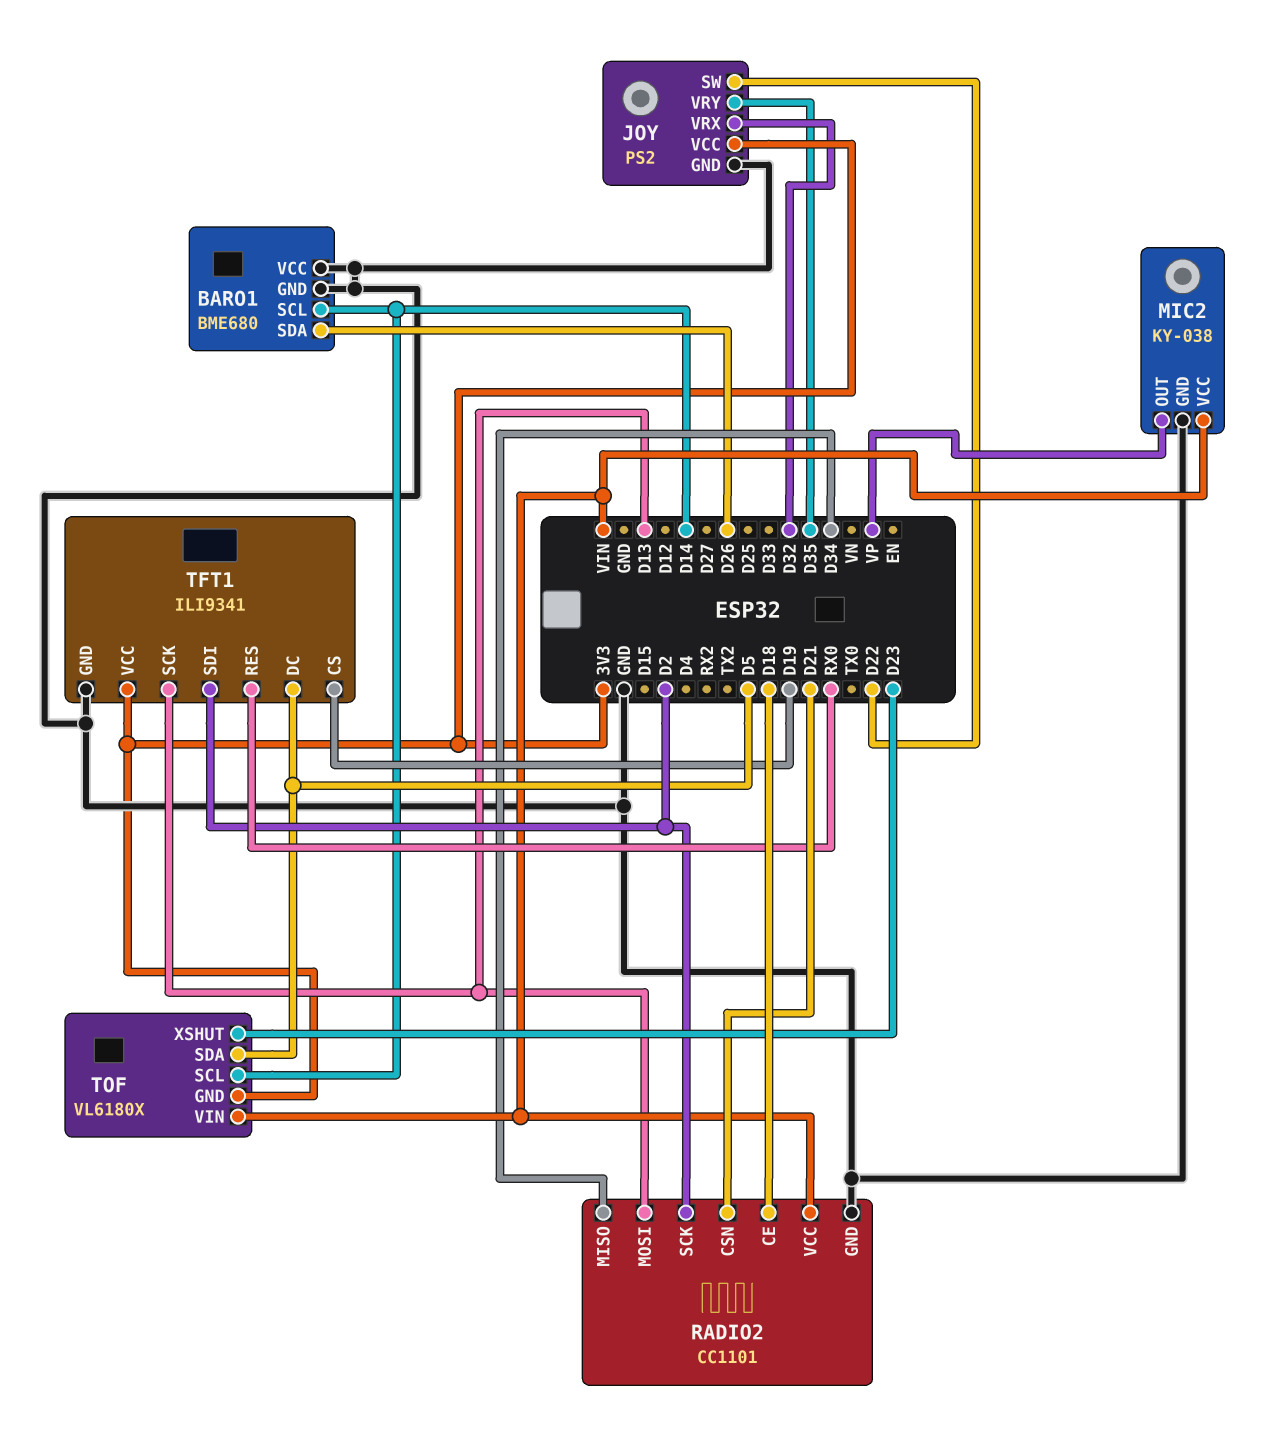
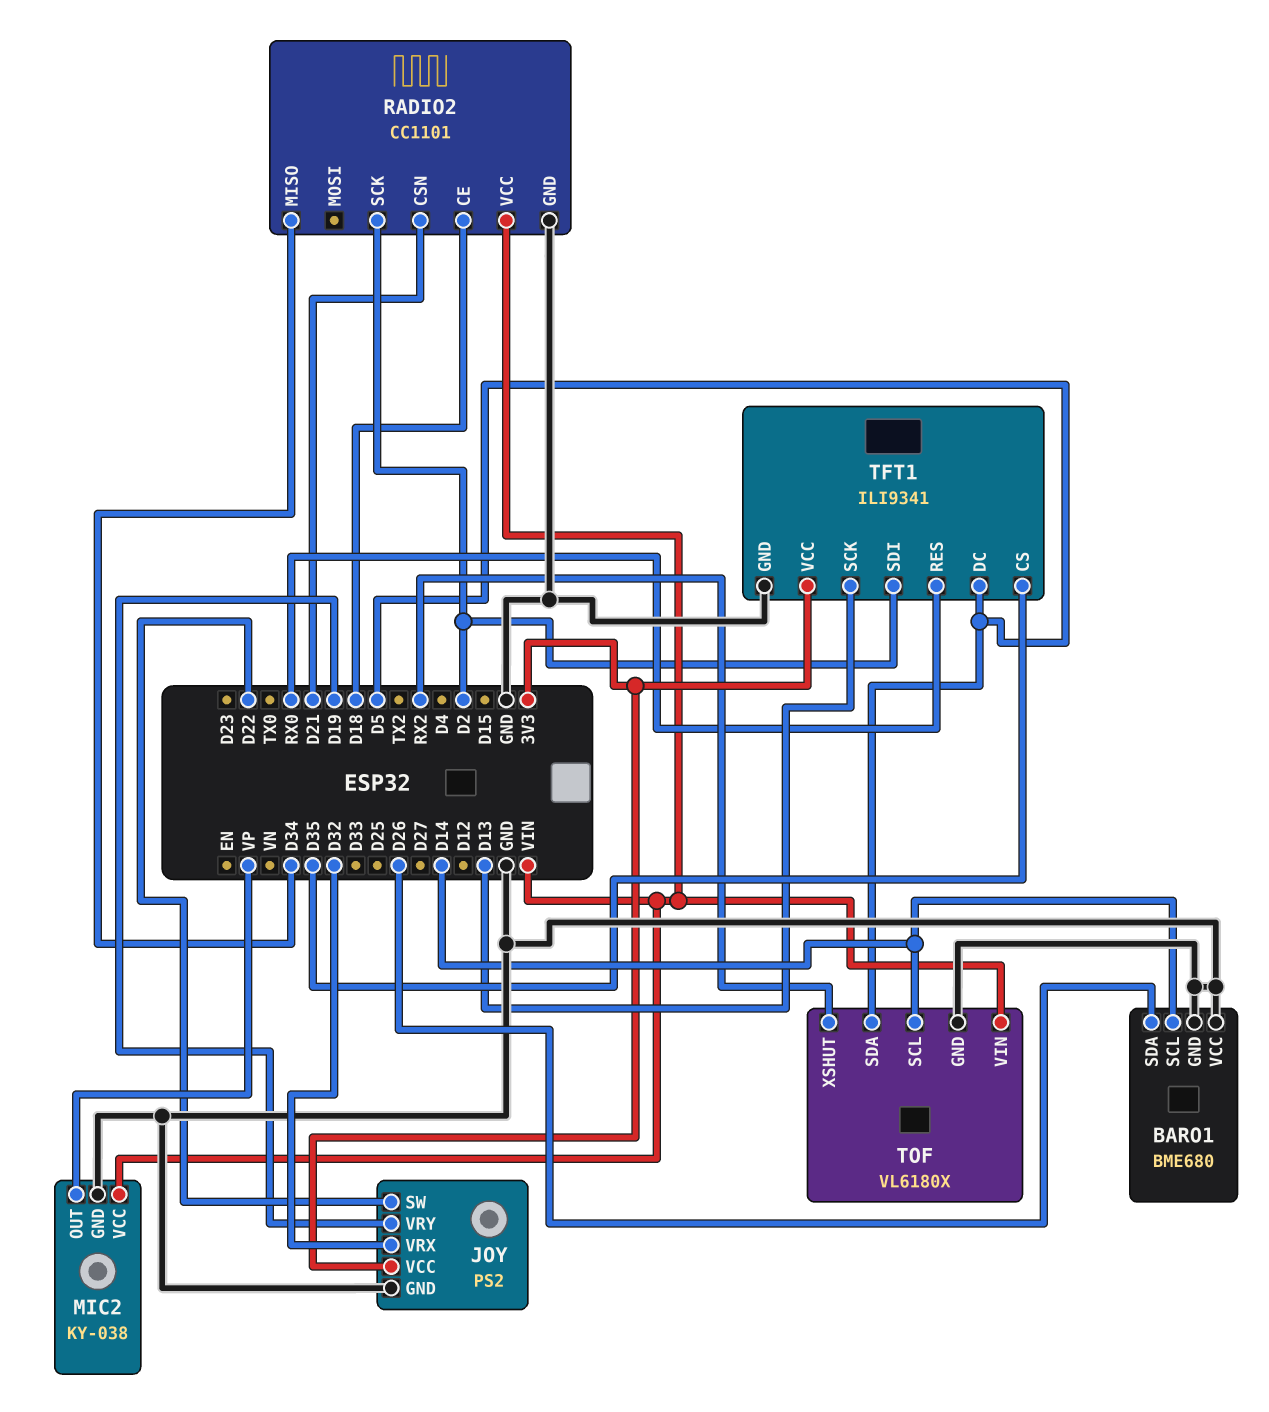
JOY pin VRY: D35 -> D19
RADIO2 pin MOSI: D13 -> none
TFT1 pin CS: D19 -> D35
TOF pin GND: 3V3 -> GND
TOF pin XSHUT: D23 -> RX2

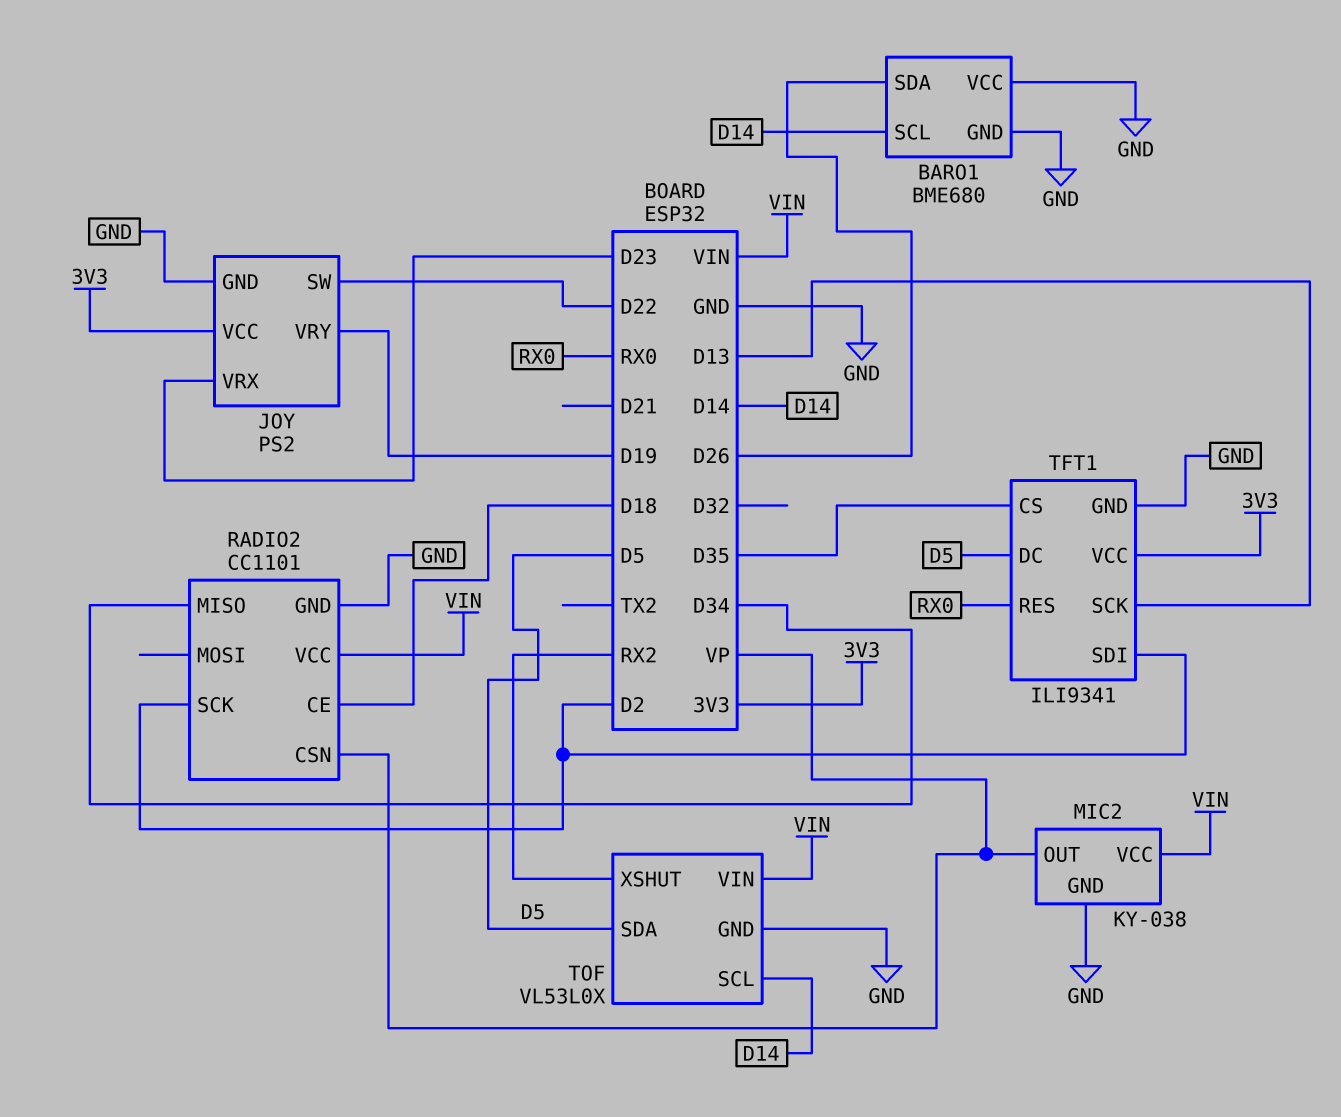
JOY pin VRX: D32 -> D23
RADIO2 pin CSN: D21 -> VP
TOF: VL6180X -> VL53L0X

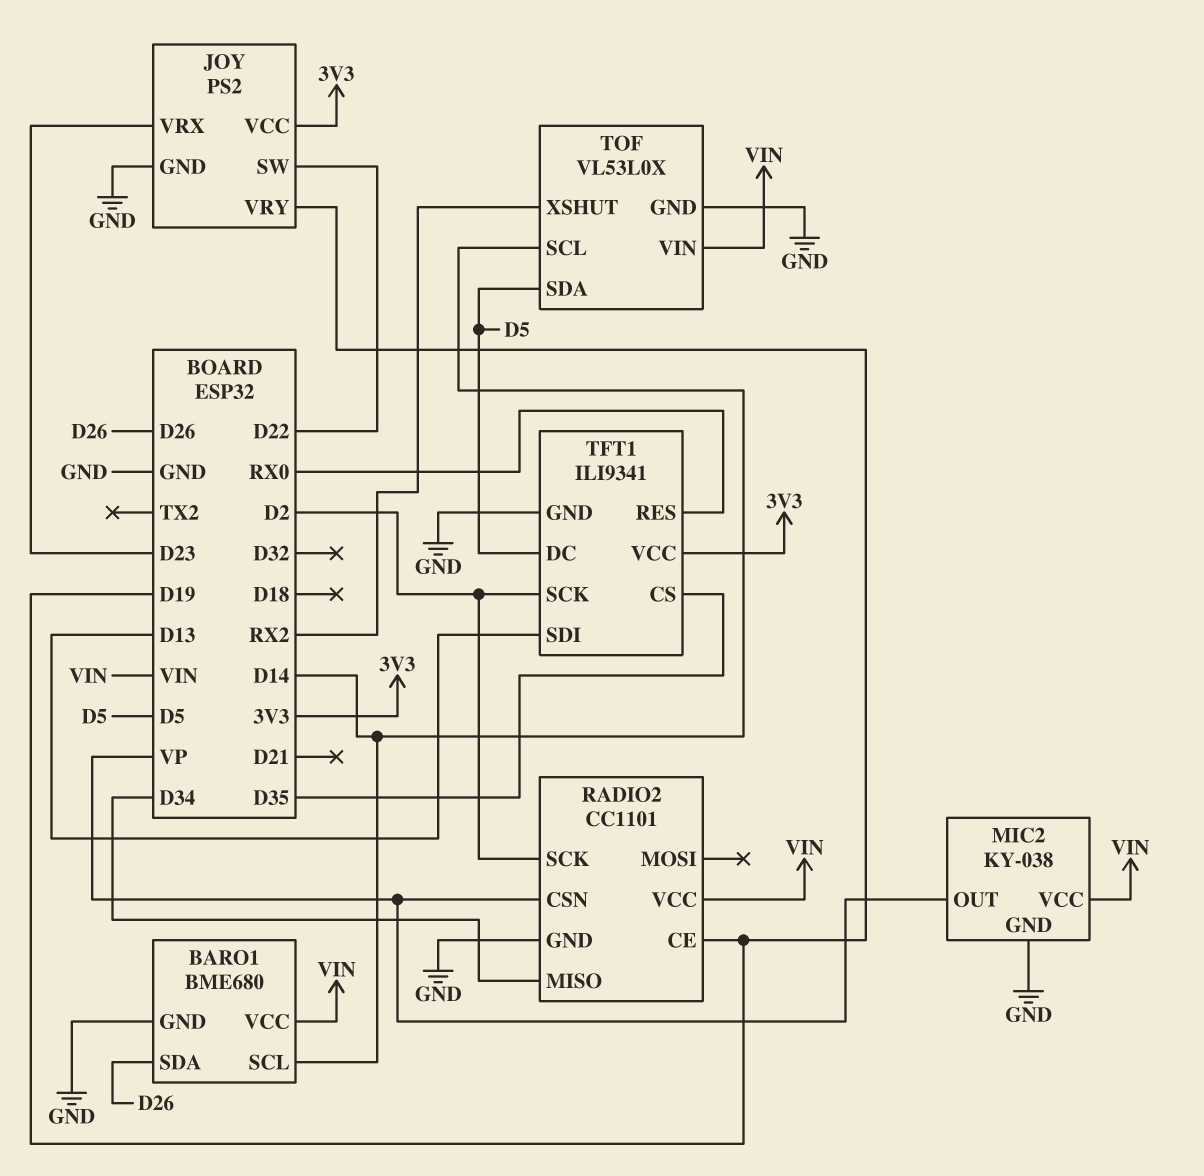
BARO1 pin VCC: GND -> VIN
RADIO2 pin CE: D18 -> D19
TFT1 pin SCK: D13 -> D2
TFT1 pin SDI: D2 -> D13

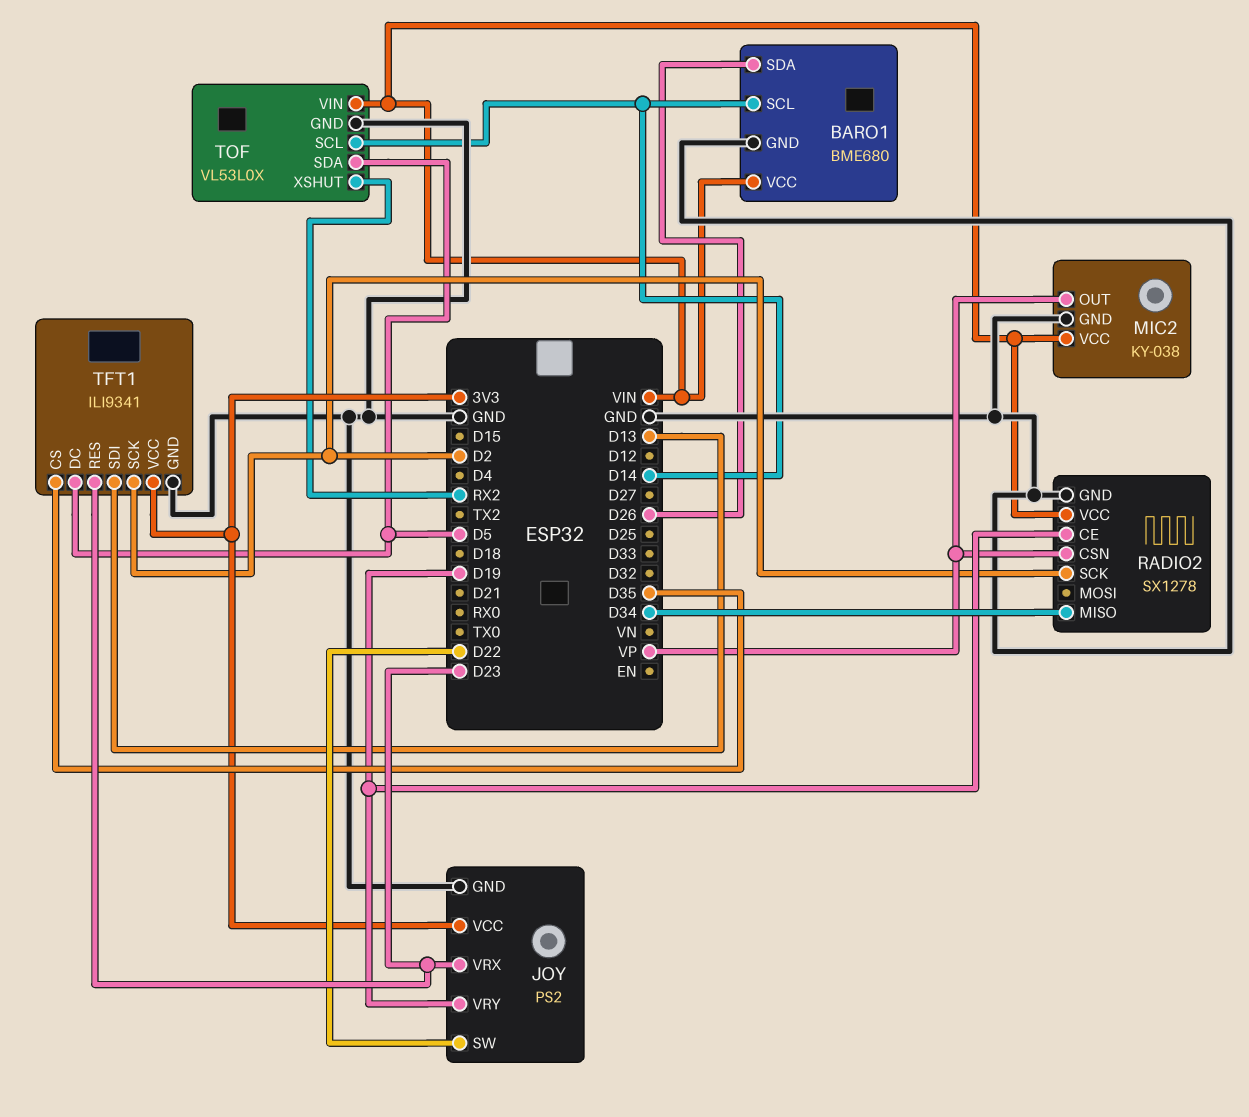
RADIO2: CC1101 -> SX1278
TFT1 pin RES: RX0 -> D23

